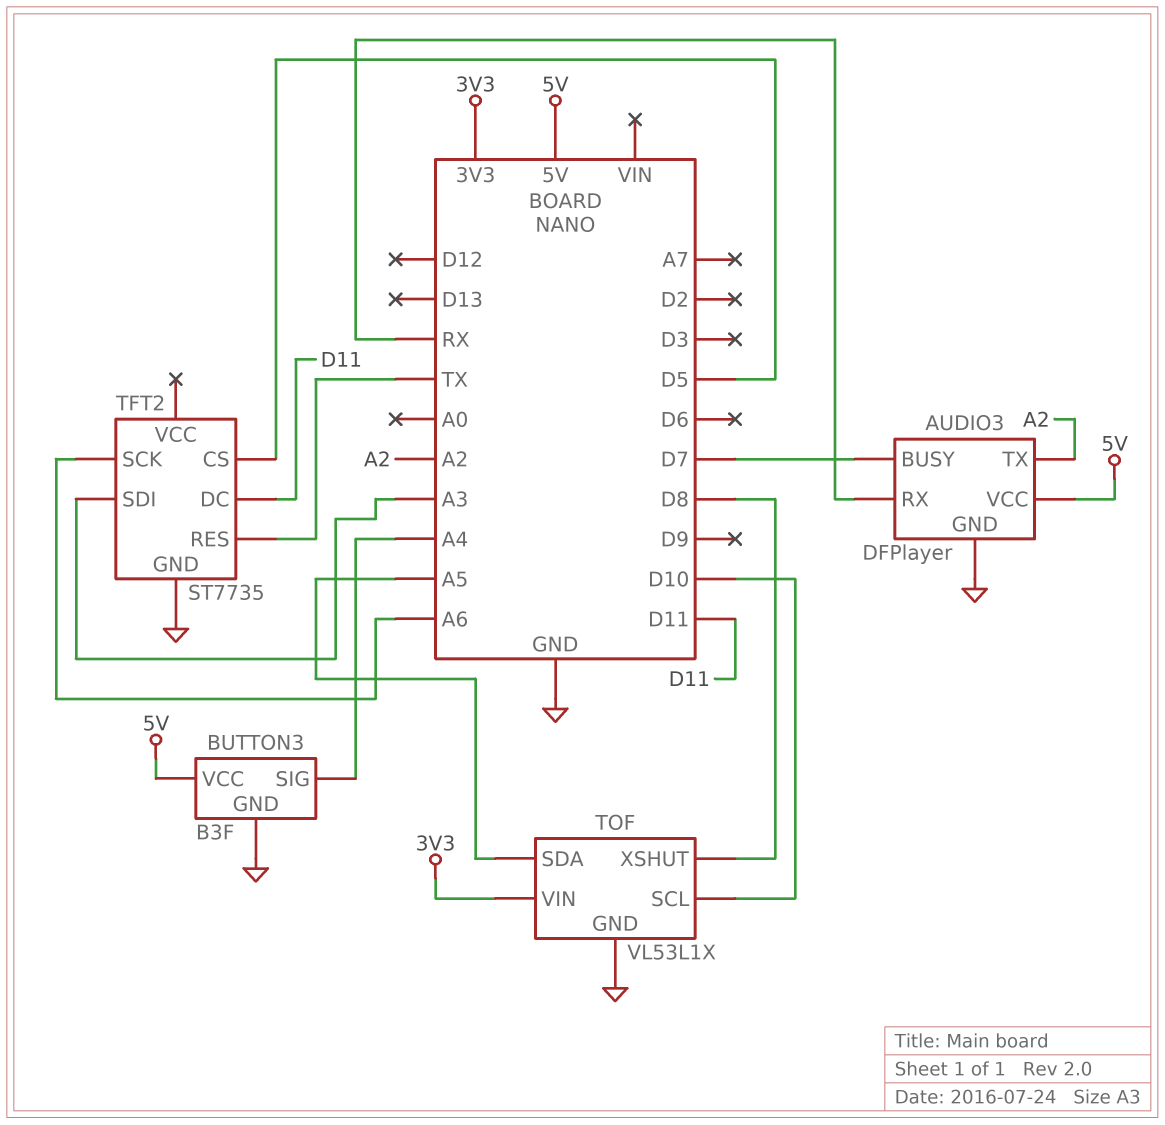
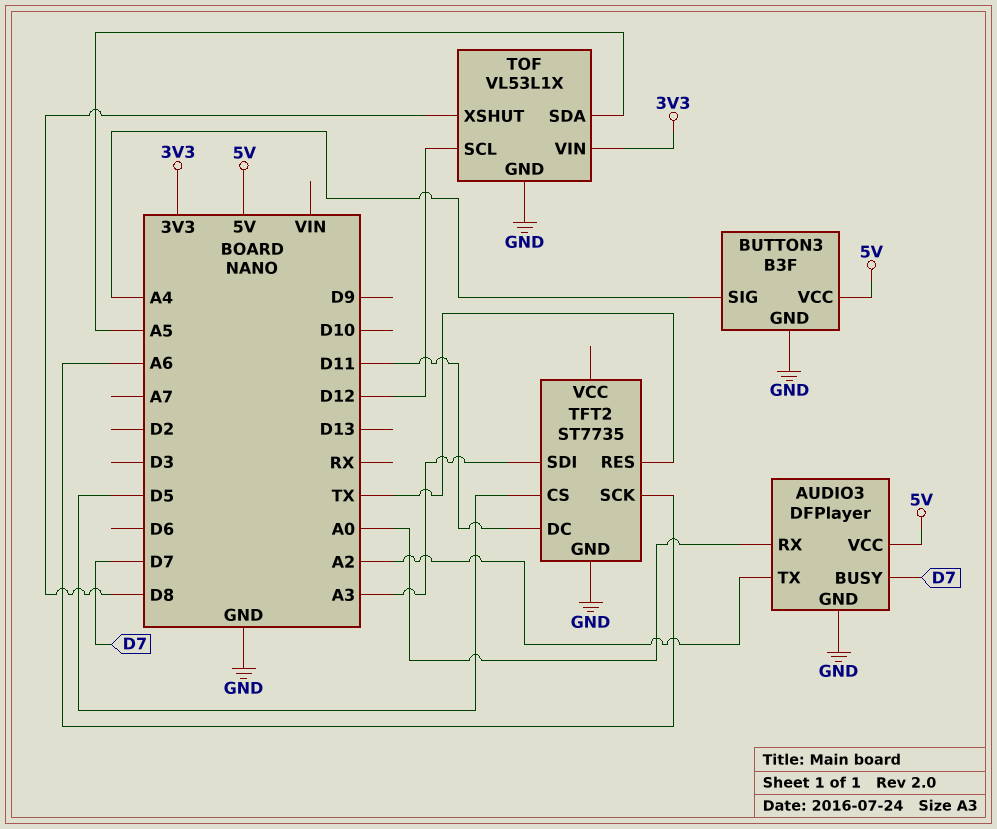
AUDIO3 pin RX: RX -> A0
TOF pin SCL: D10 -> D12

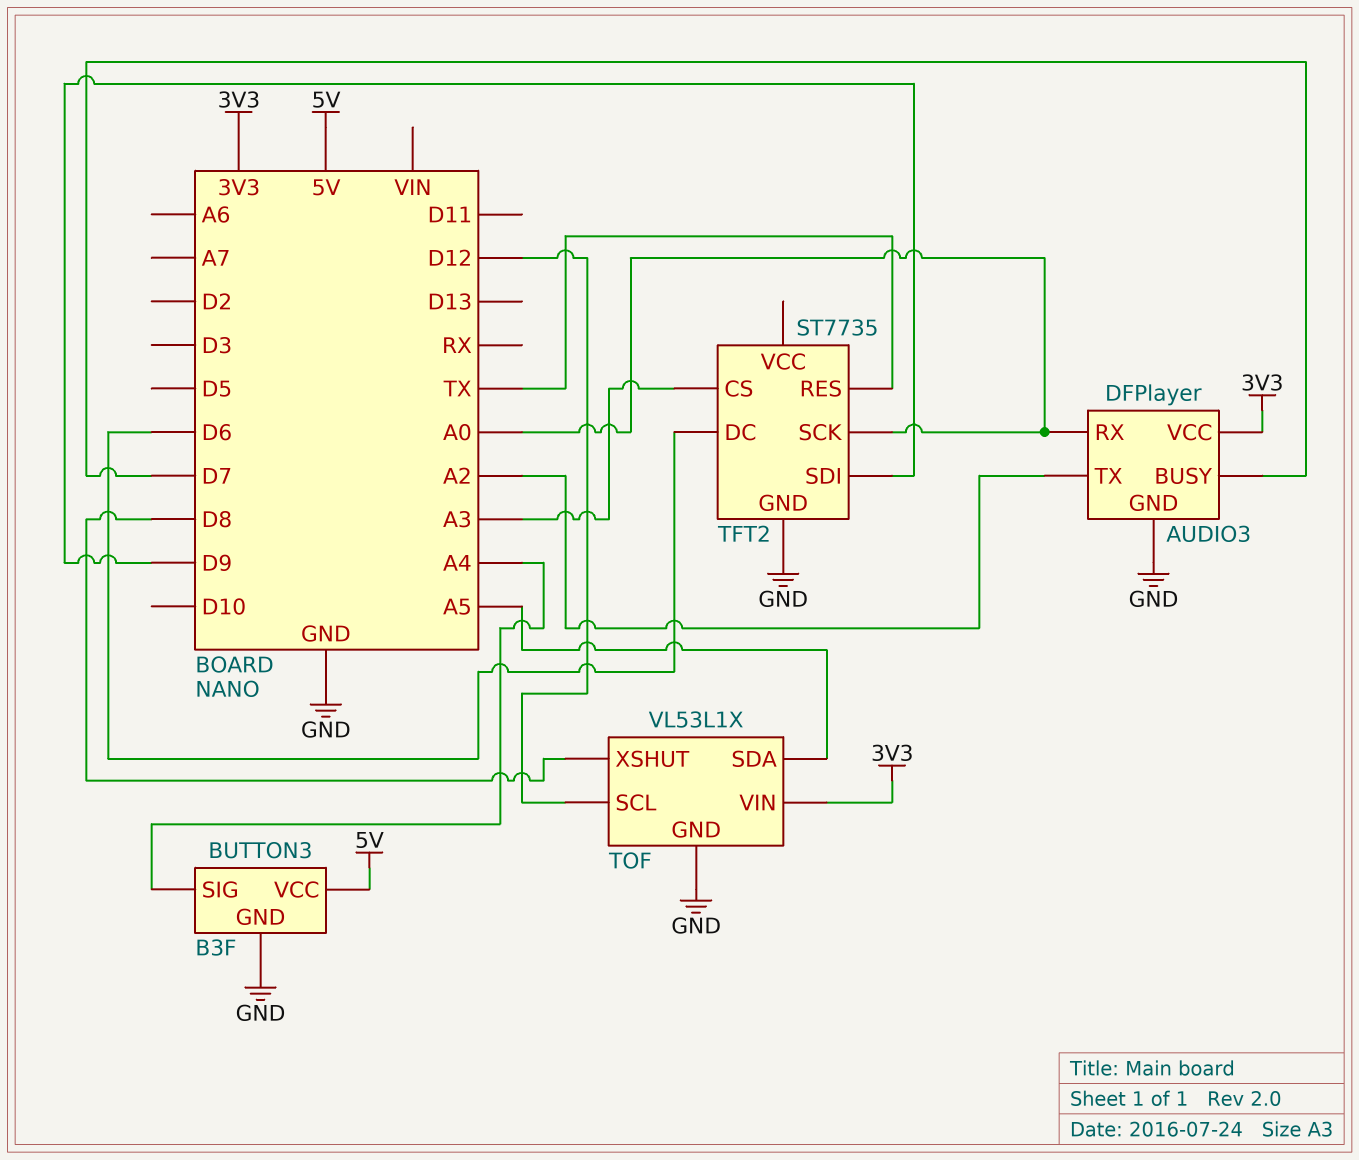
AUDIO3 pin VCC: 5V -> 3V3
TFT2 pin CS: D5 -> A3
TFT2 pin DC: D11 -> D6
TFT2 pin SCK: A6 -> A0
TFT2 pin SDI: A3 -> D9

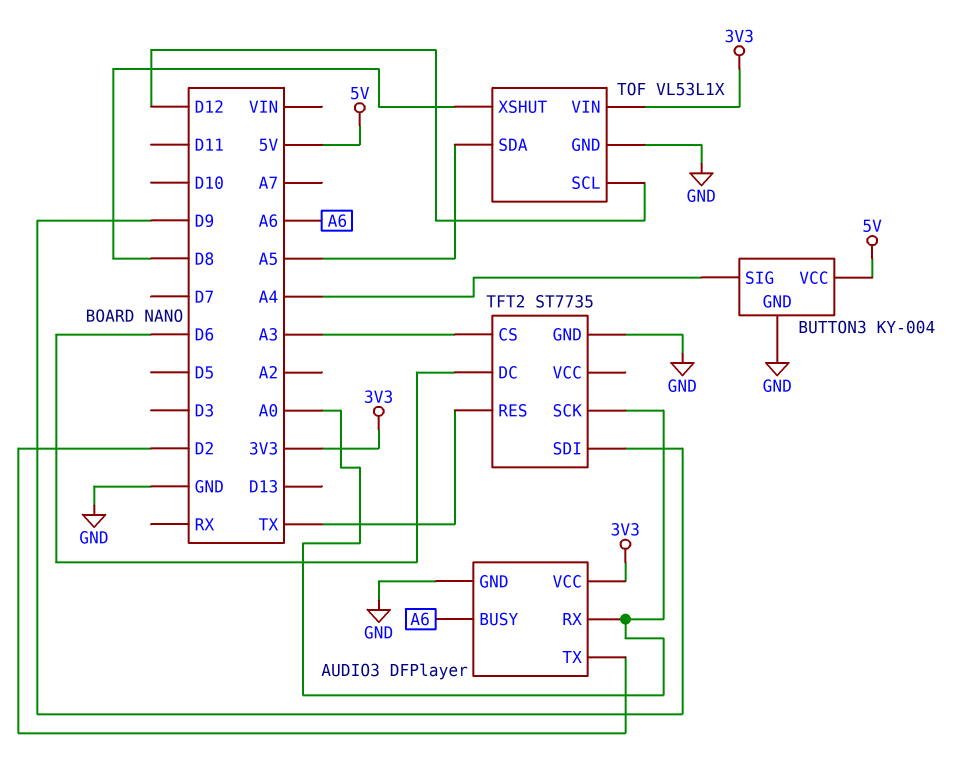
AUDIO3 pin BUSY: D7 -> A6
AUDIO3 pin TX: A2 -> D2
BUTTON3: B3F -> KY-004

